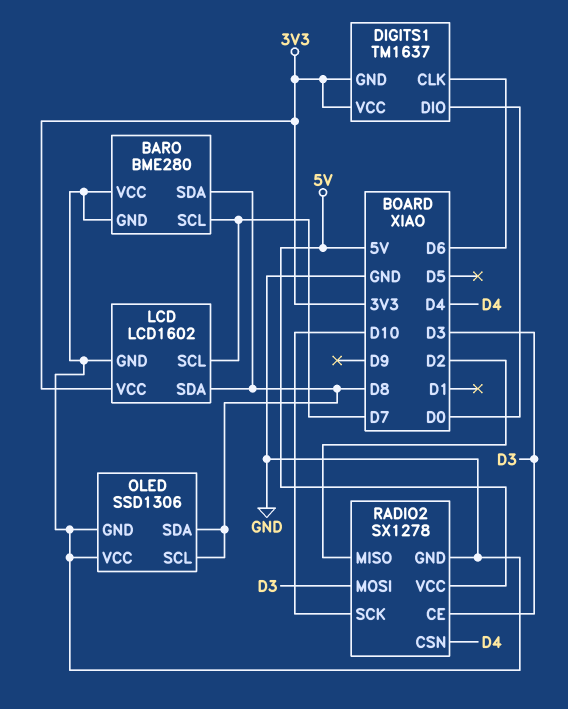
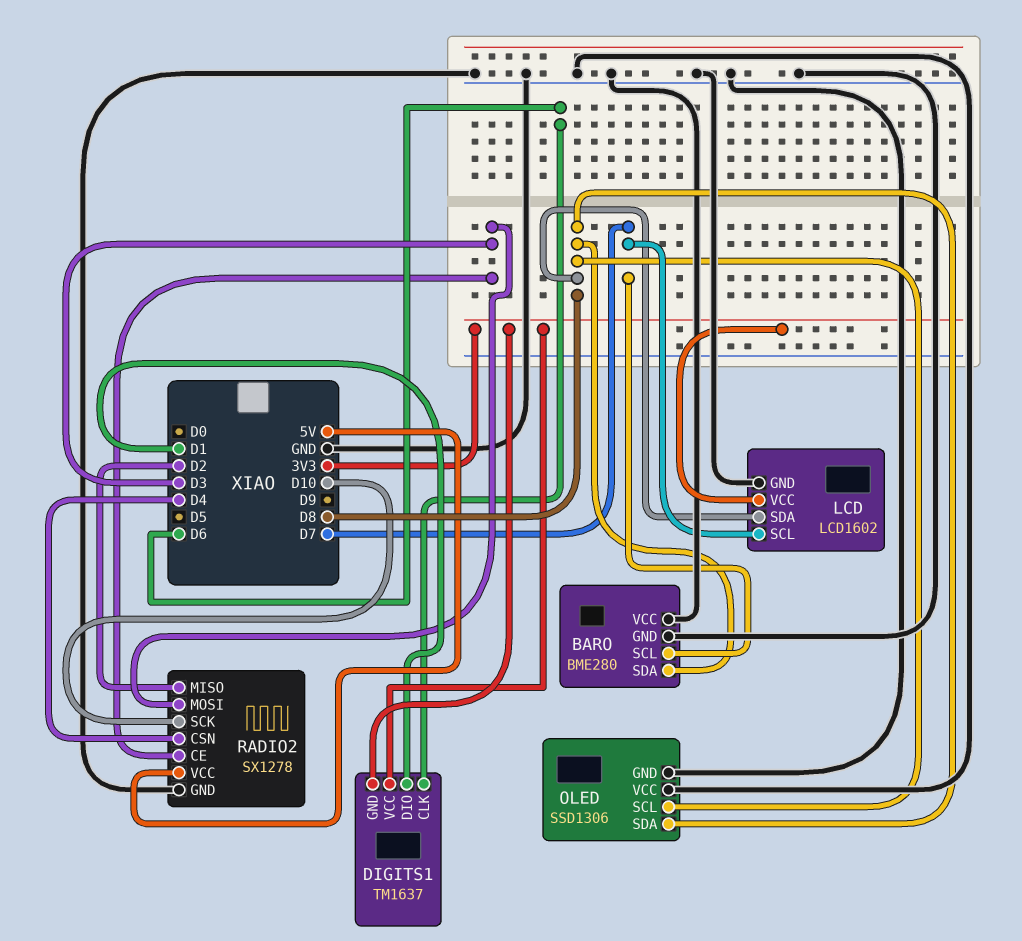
DIGITS1 pin DIO: D0 -> D1

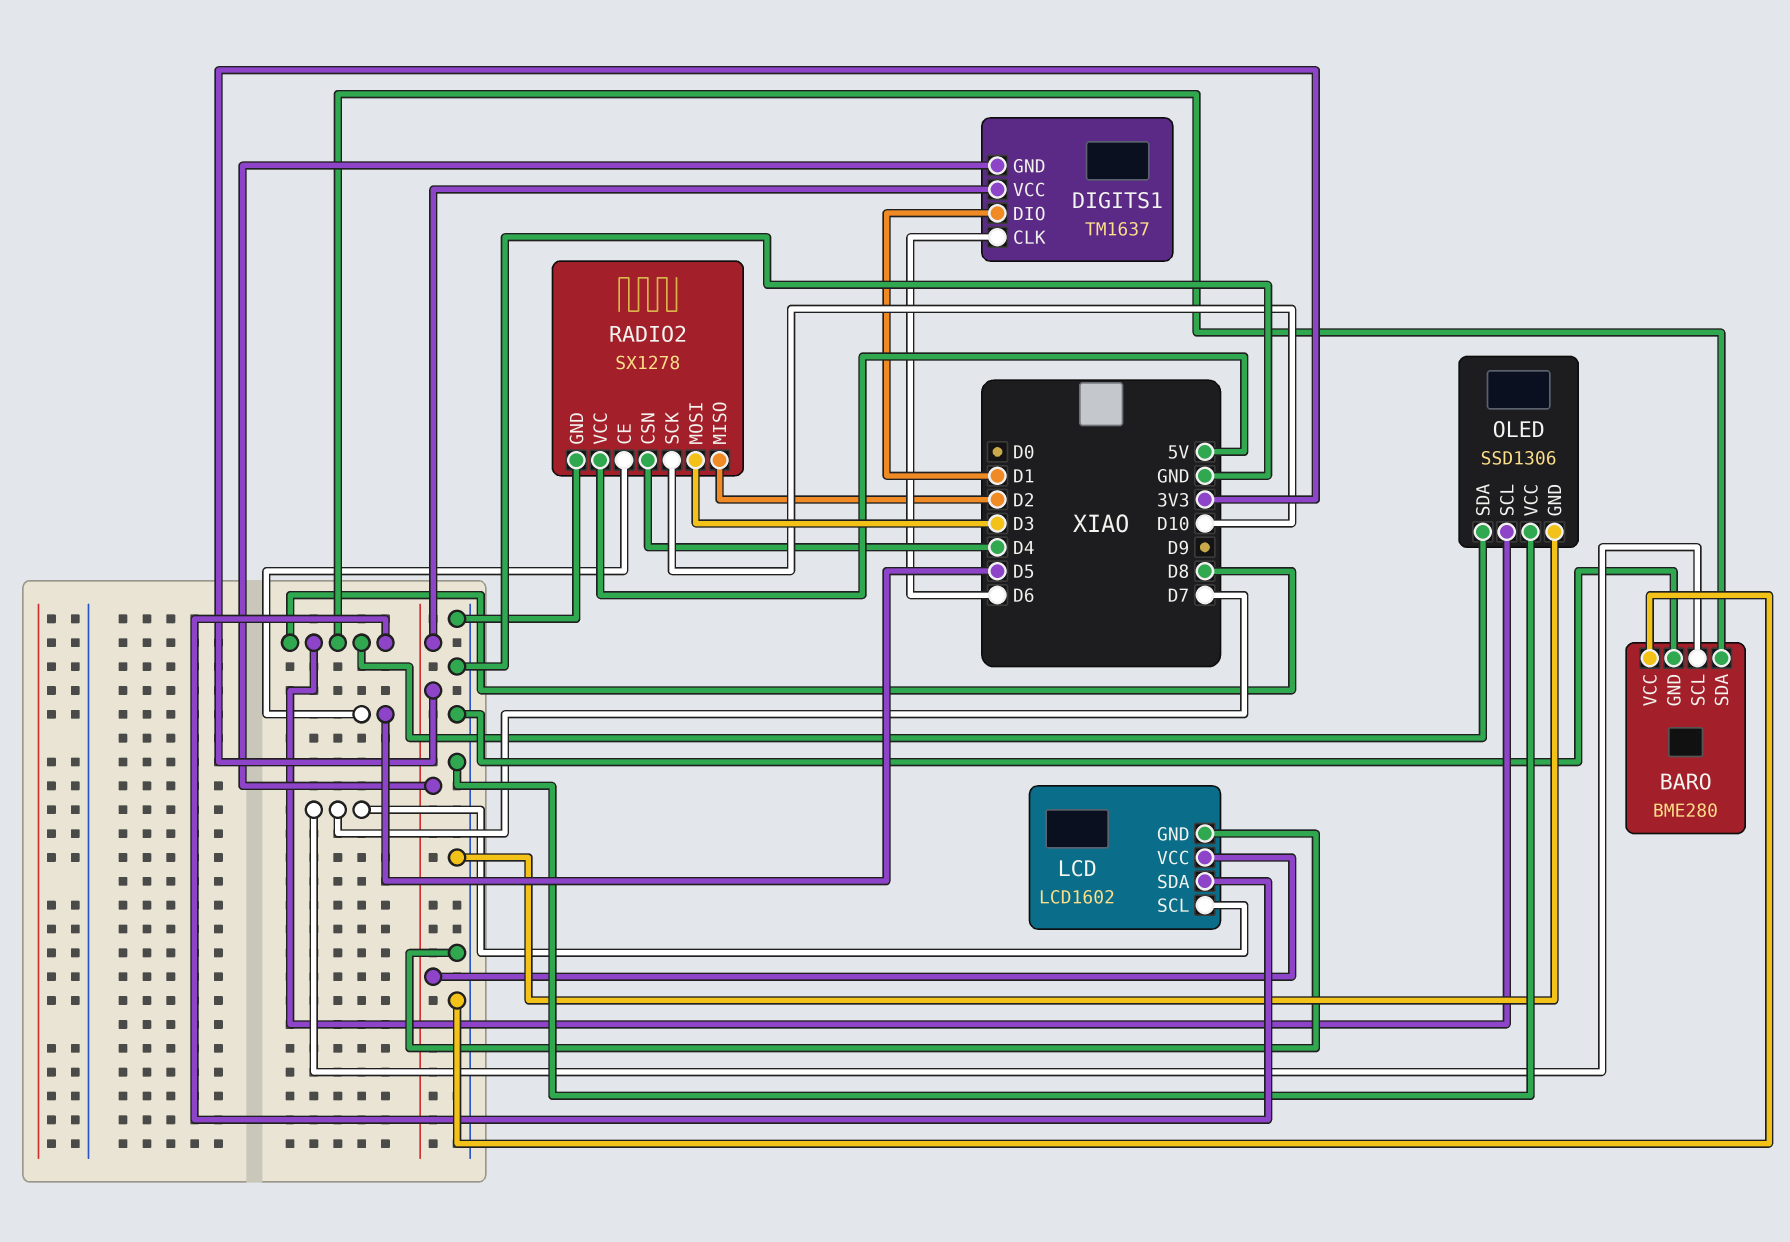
RADIO2 pin CE: D3 -> D5

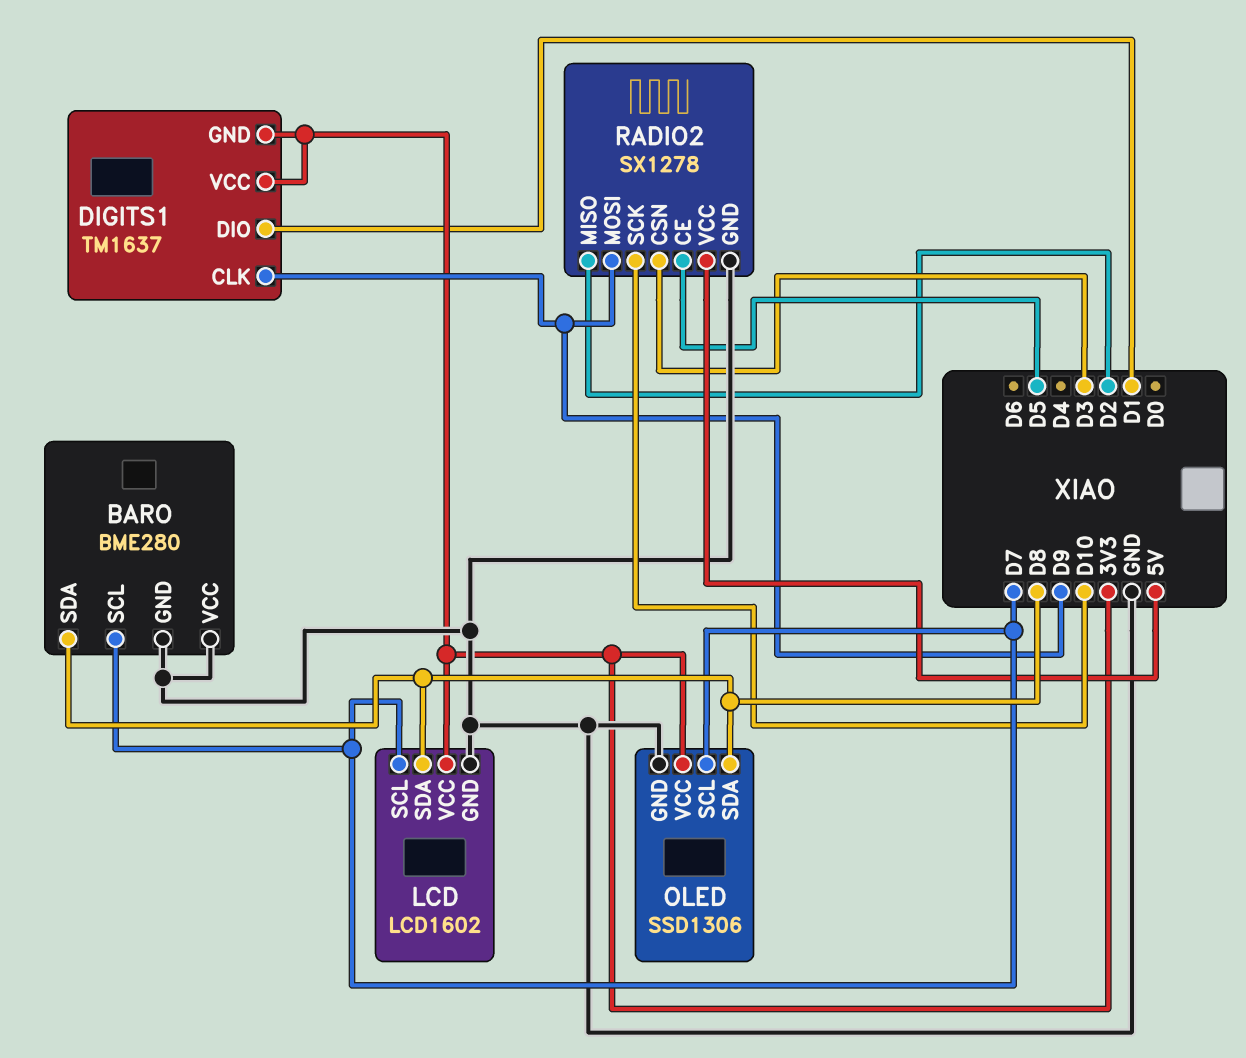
DIGITS1 pin CLK: D6 -> D9
OLED pin SCL: D8 -> D7
OLED pin VCC: GND -> 3V3
RADIO2 pin CSN: D4 -> D3
RADIO2 pin MOSI: D3 -> D9

